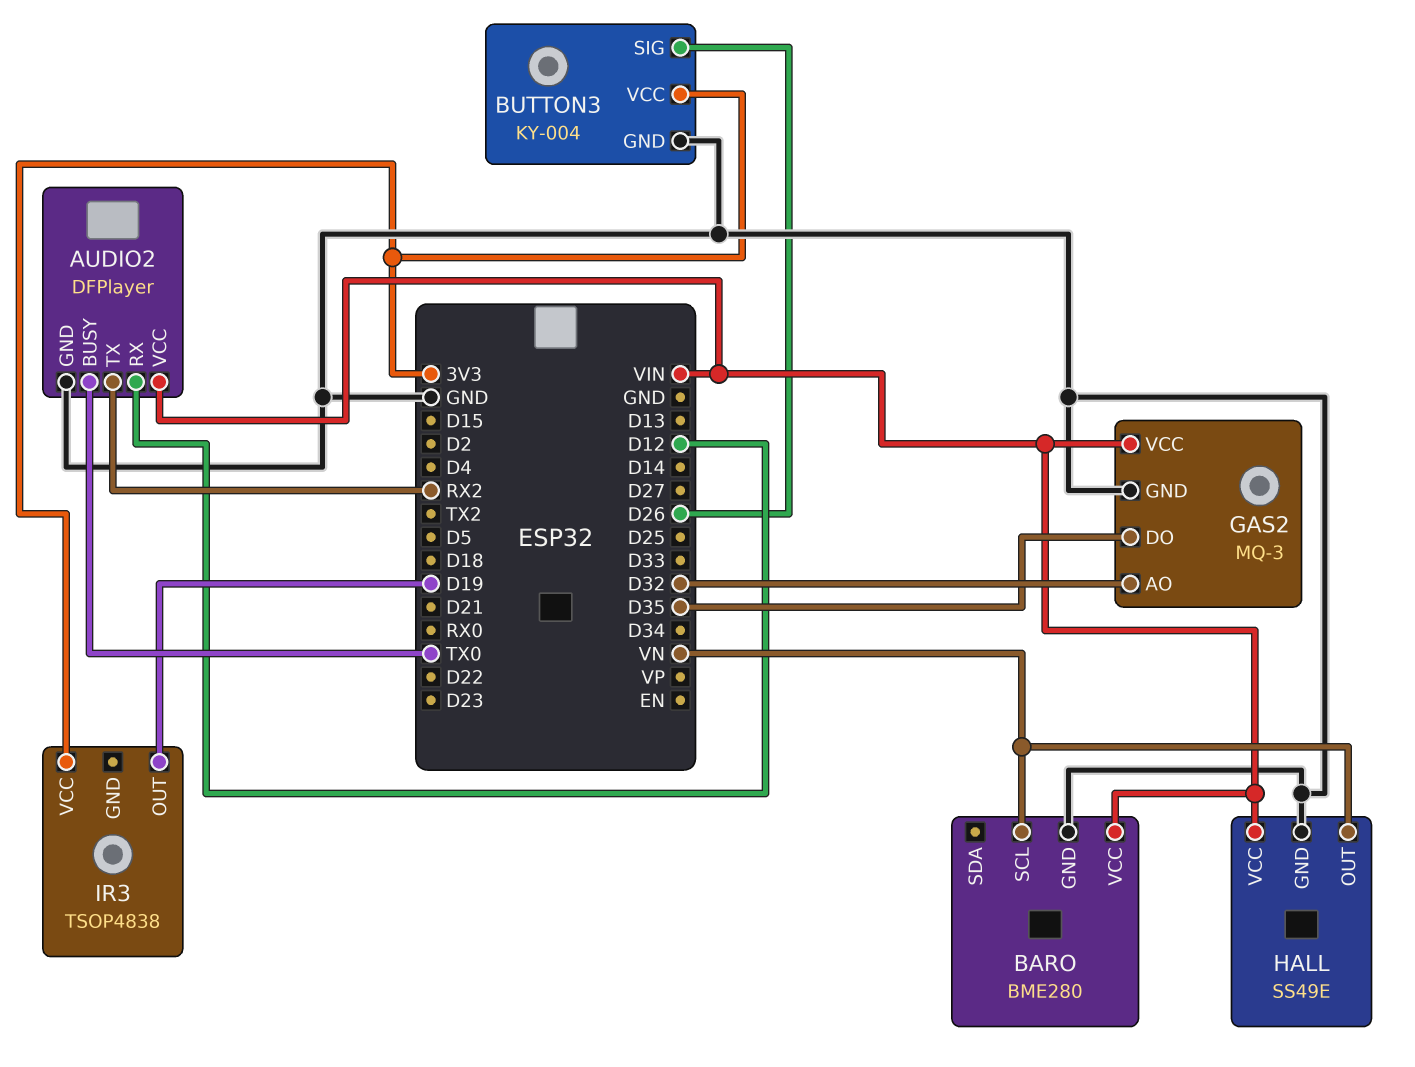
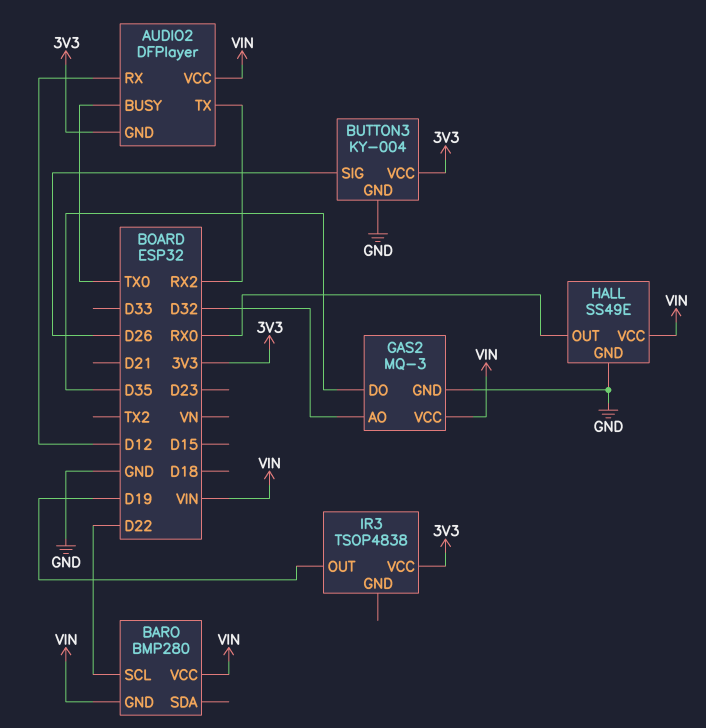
AUDIO2 pin GND: GND -> 3V3
BARO: BME280 -> BMP280
BARO pin GND: GND -> VIN
BARO pin SCL: VN -> D22
HALL pin OUT: VN -> RX0

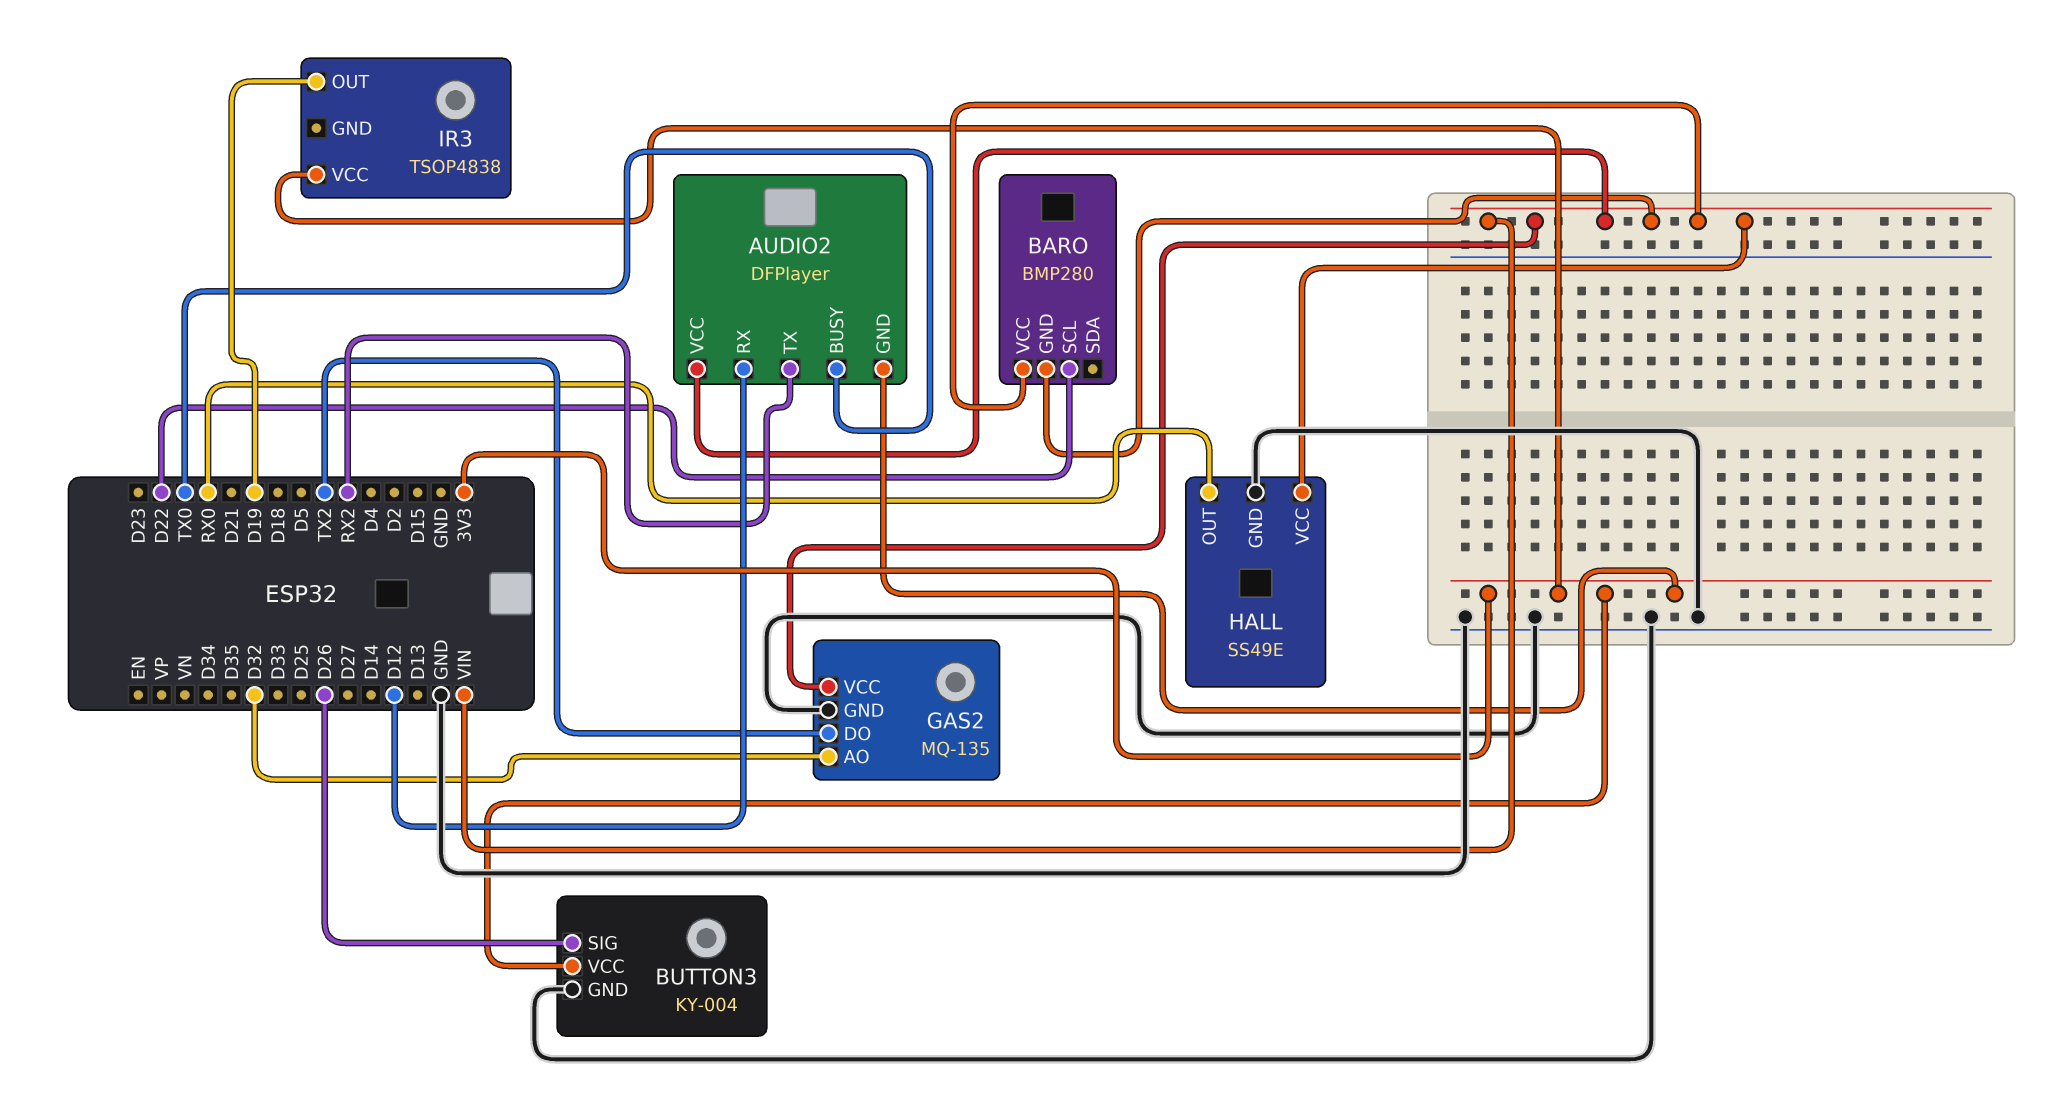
GAS2: MQ-3 -> MQ-135
GAS2 pin DO: D35 -> TX2

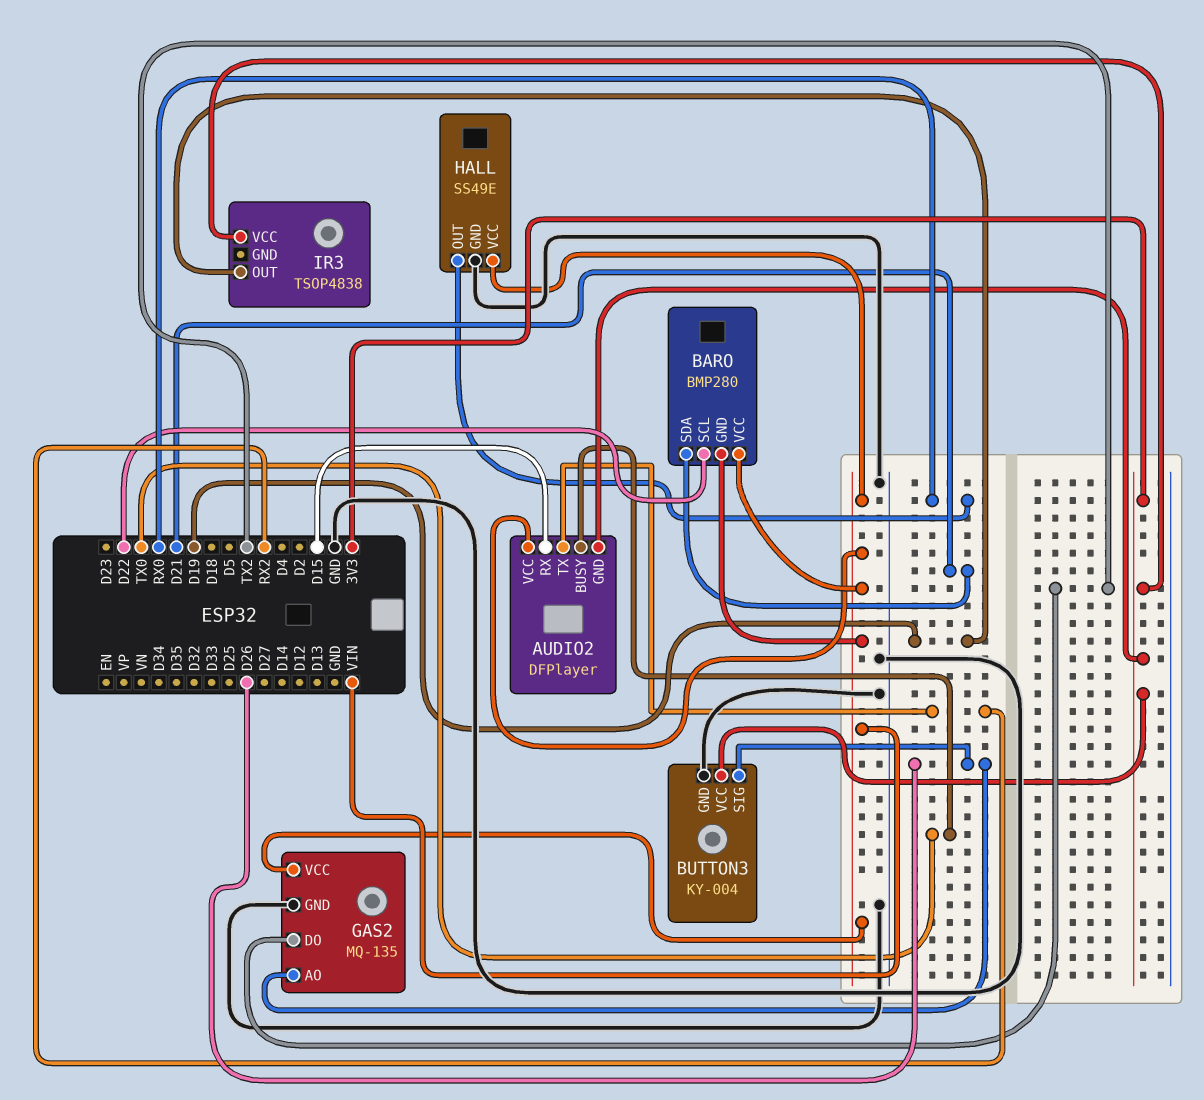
AUDIO2 pin RX: D12 -> D15
BARO pin SDA: none -> D21
GAS2 pin AO: D32 -> D26

